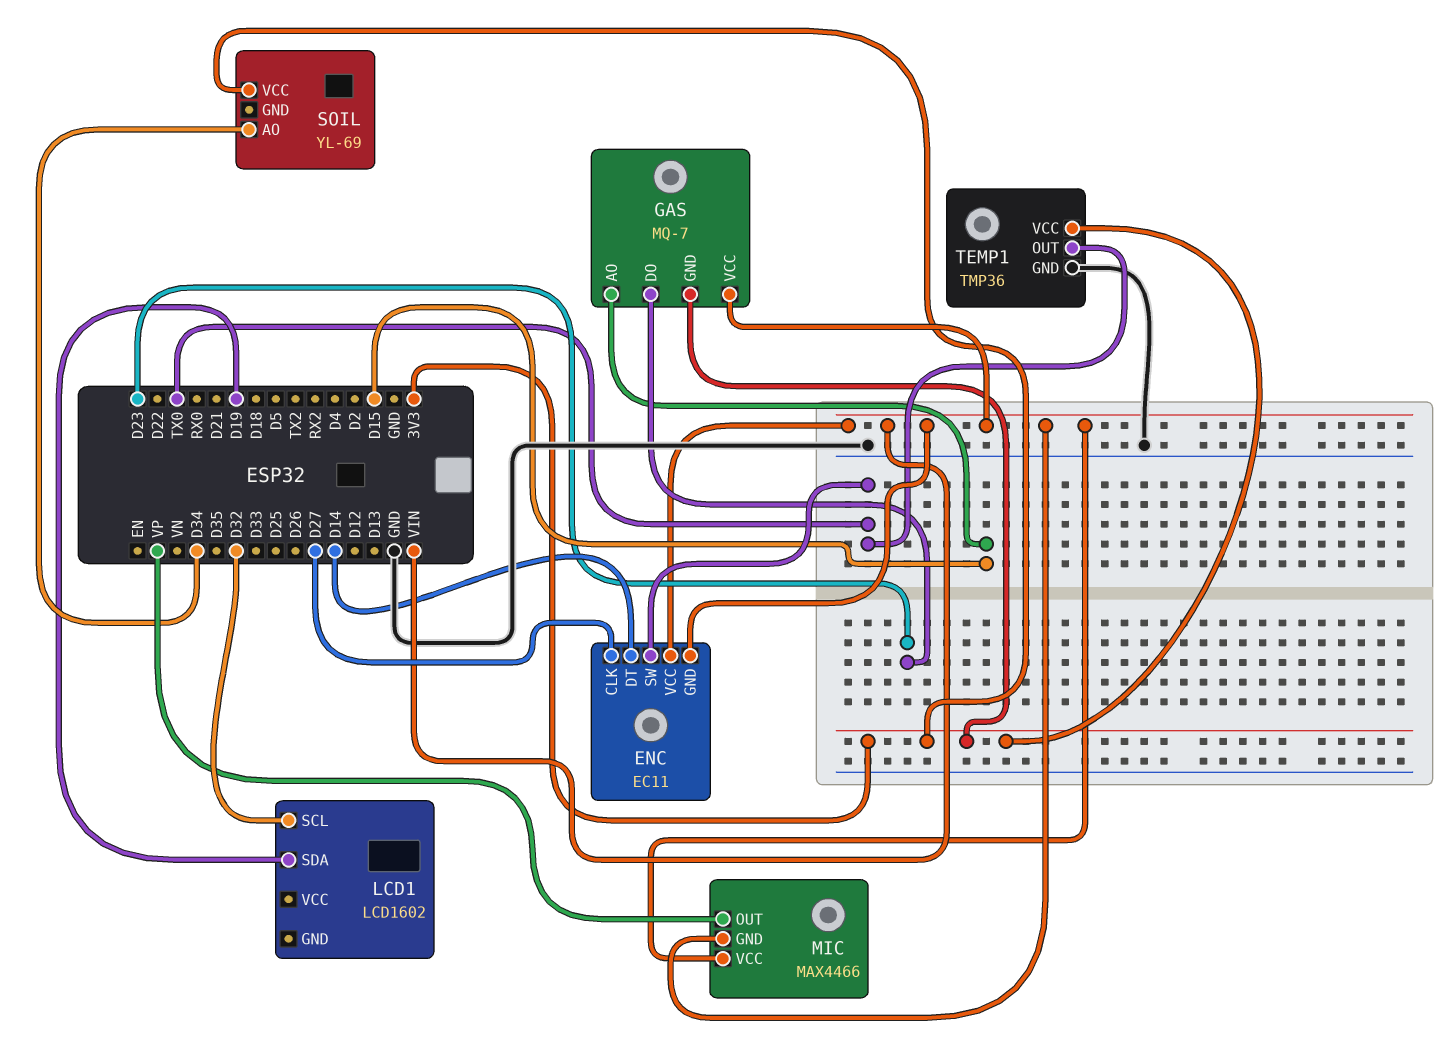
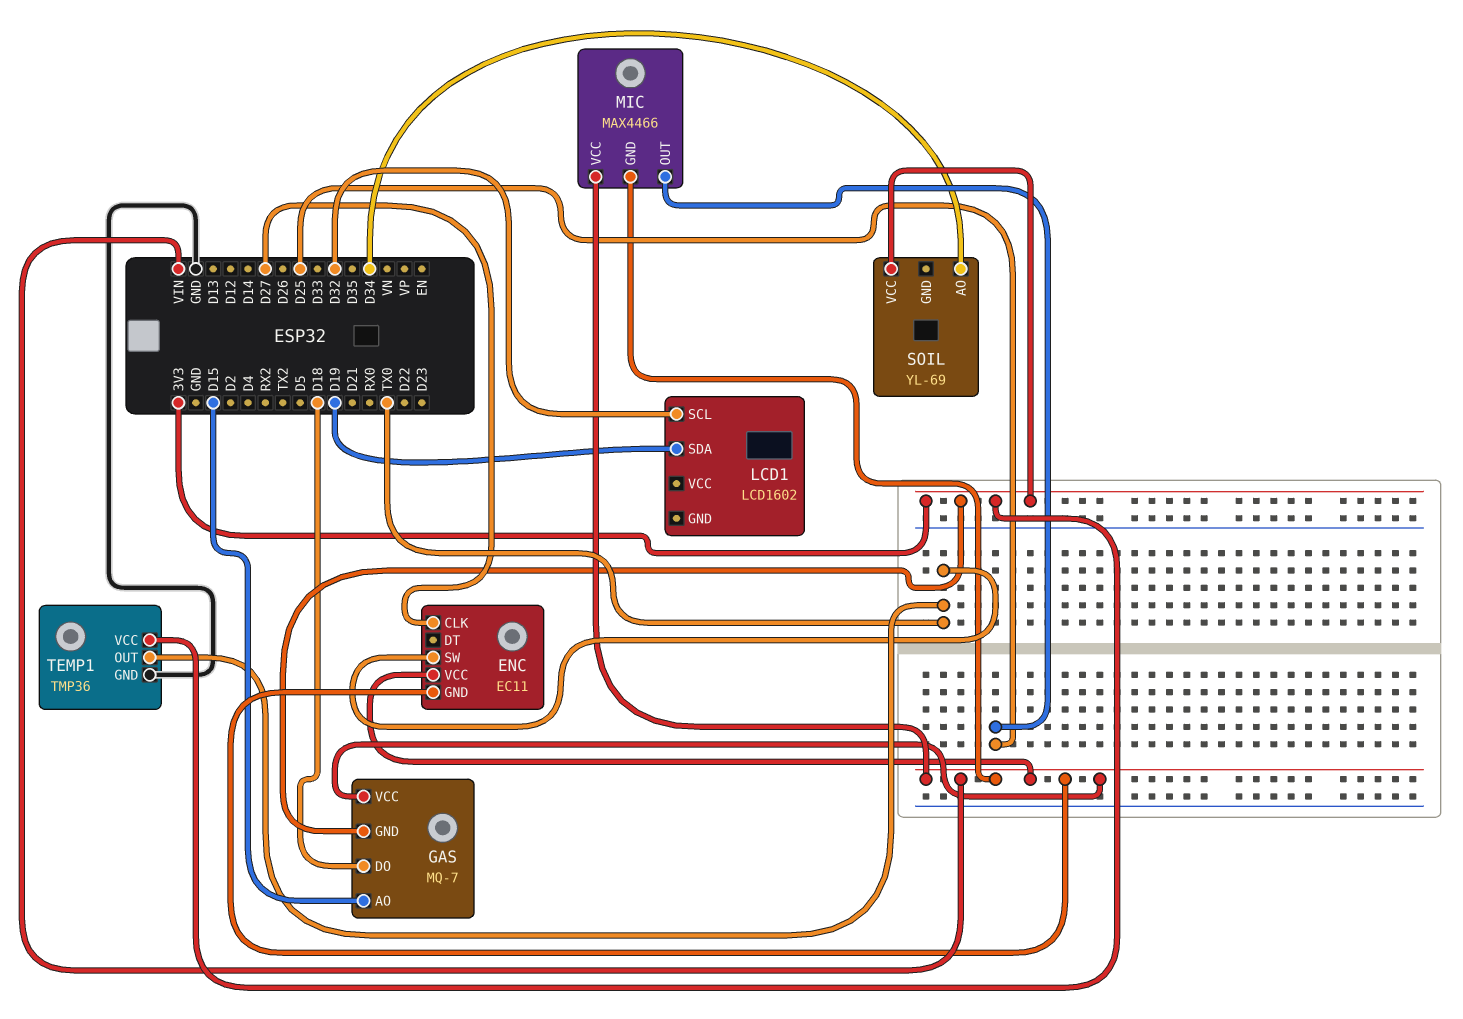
ENC pin DT: D14 -> none
GAS pin DO: D23 -> D18
MIC pin OUT: VP -> D25

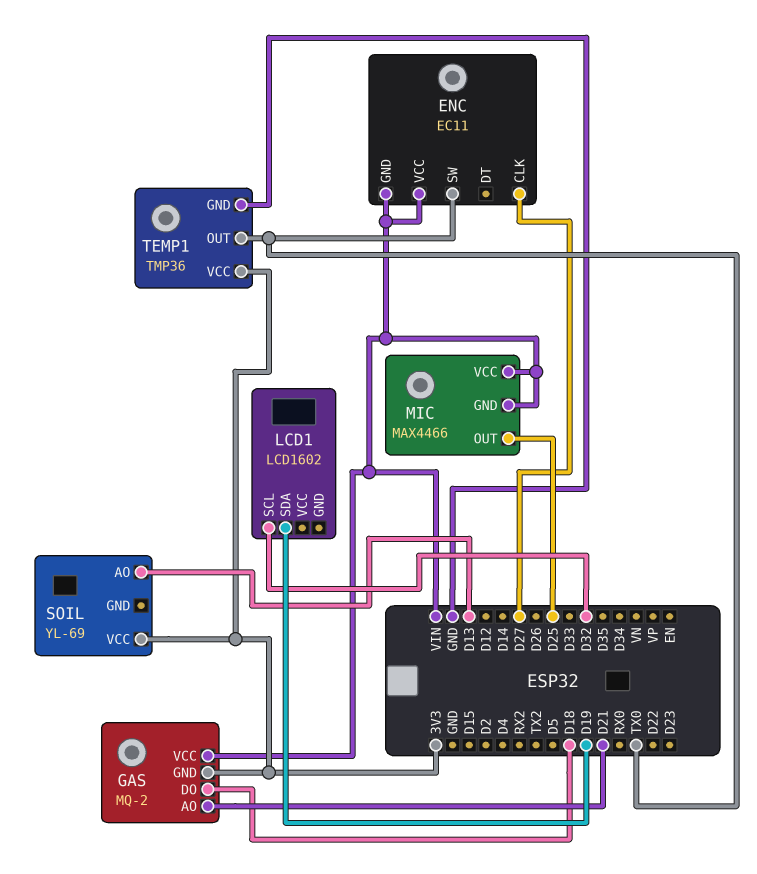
GAS: MQ-7 -> MQ-2
GAS pin AO: D15 -> D21
SOIL pin AO: D34 -> D13

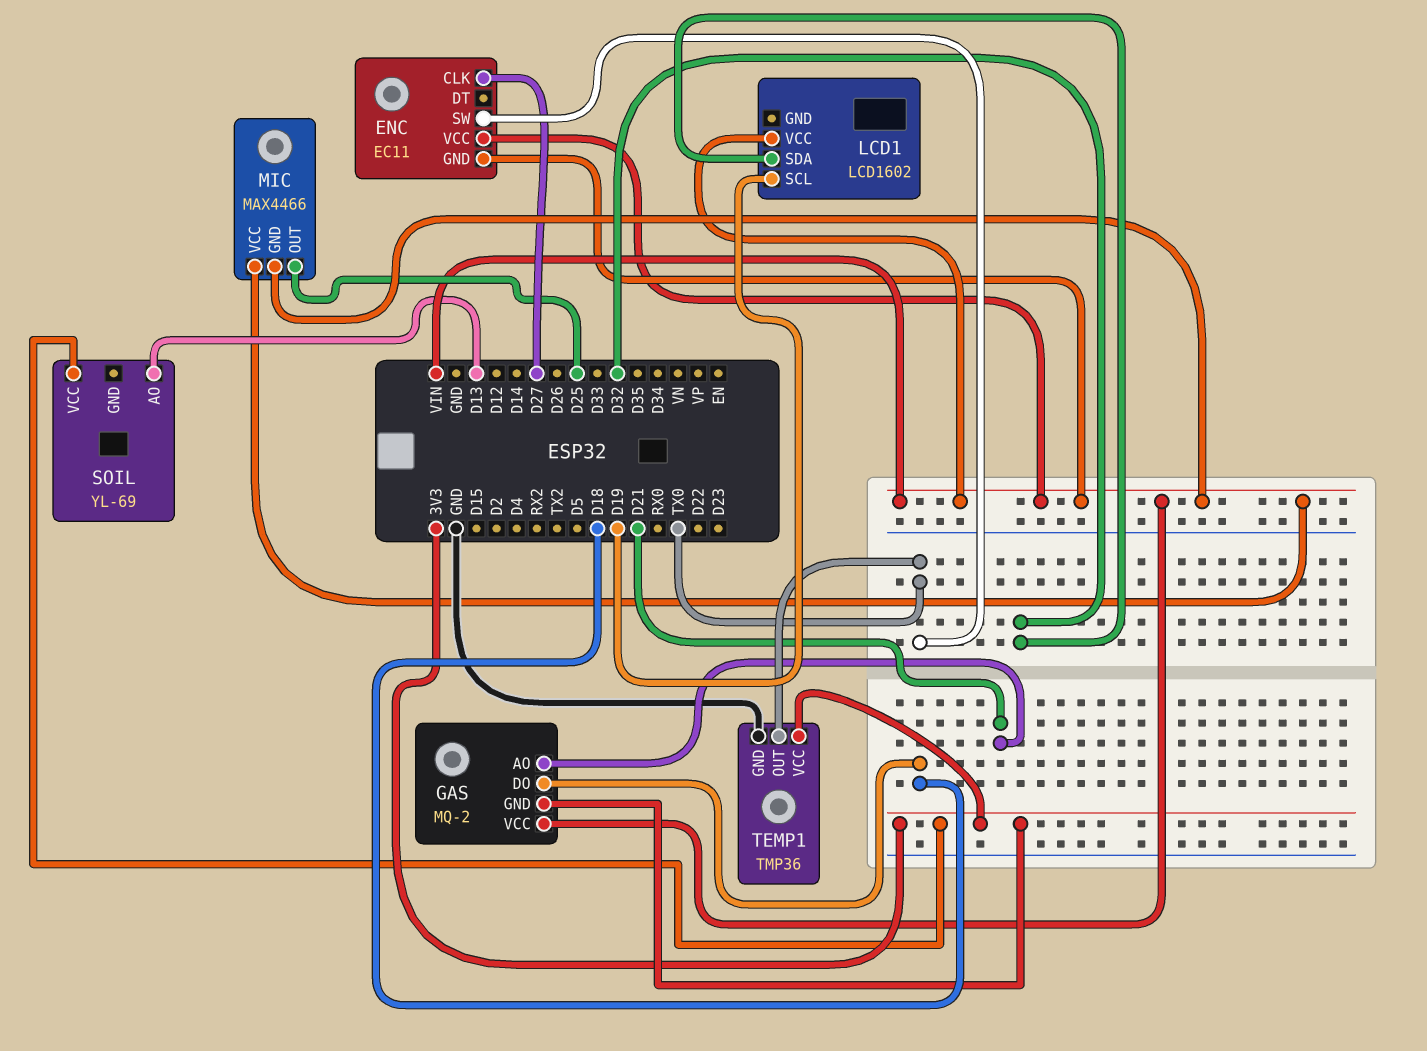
LCD1 pin SCL: D32 -> D19
LCD1 pin SDA: D19 -> D32
LCD1 pin VCC: none -> VIN

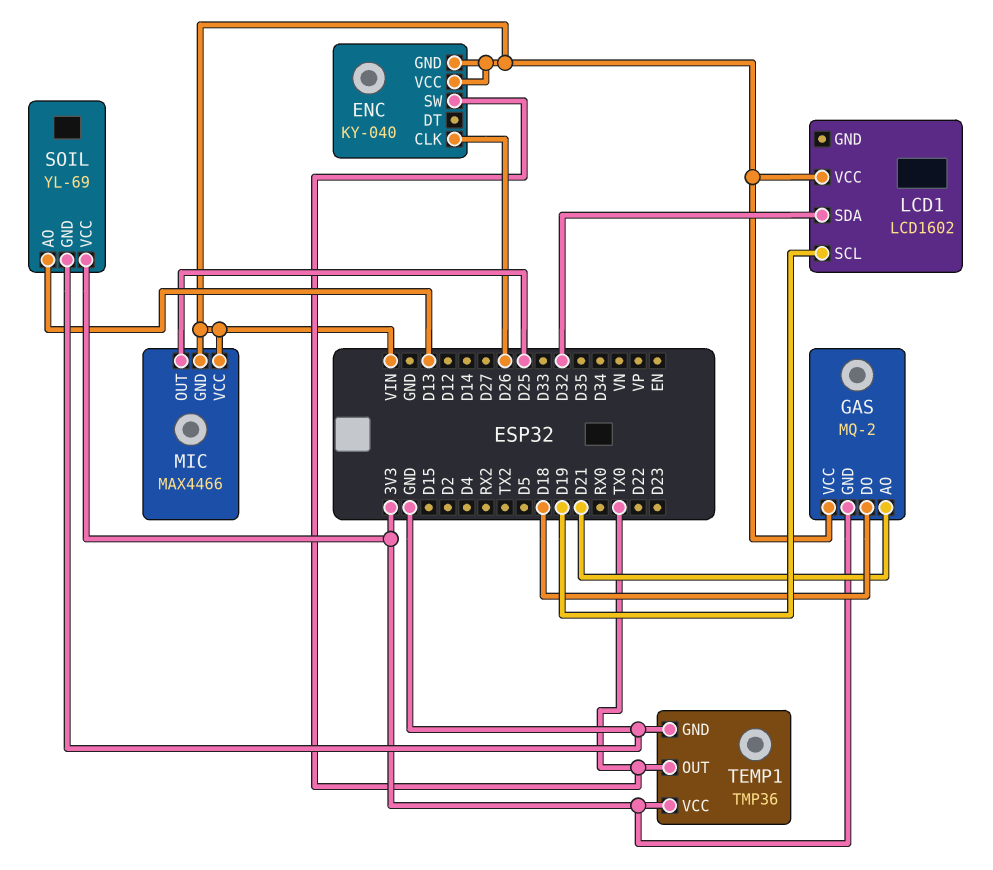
ENC: EC11 -> KY-040
ENC pin CLK: D27 -> D26
SOIL pin GND: none -> GND

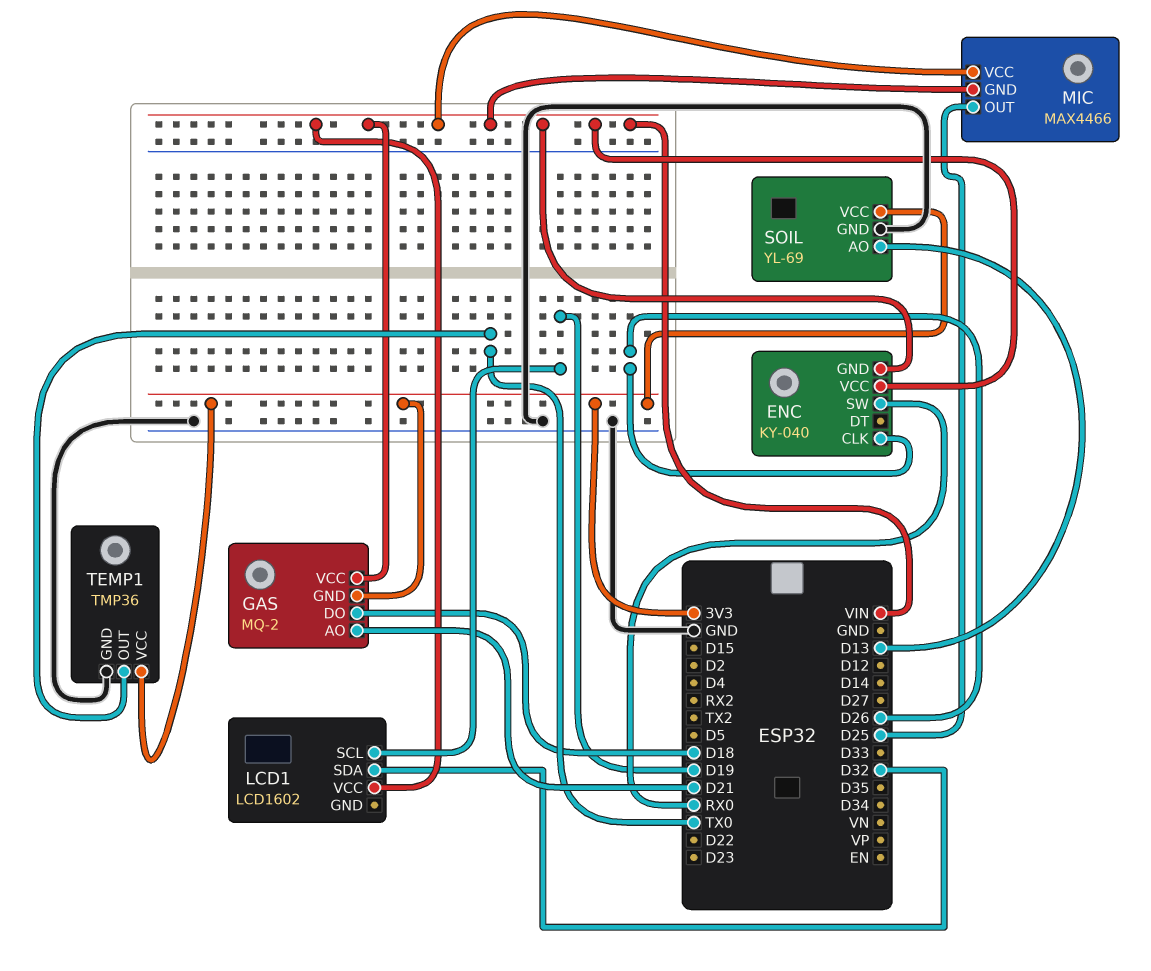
ENC pin SW: TX0 -> RX0

